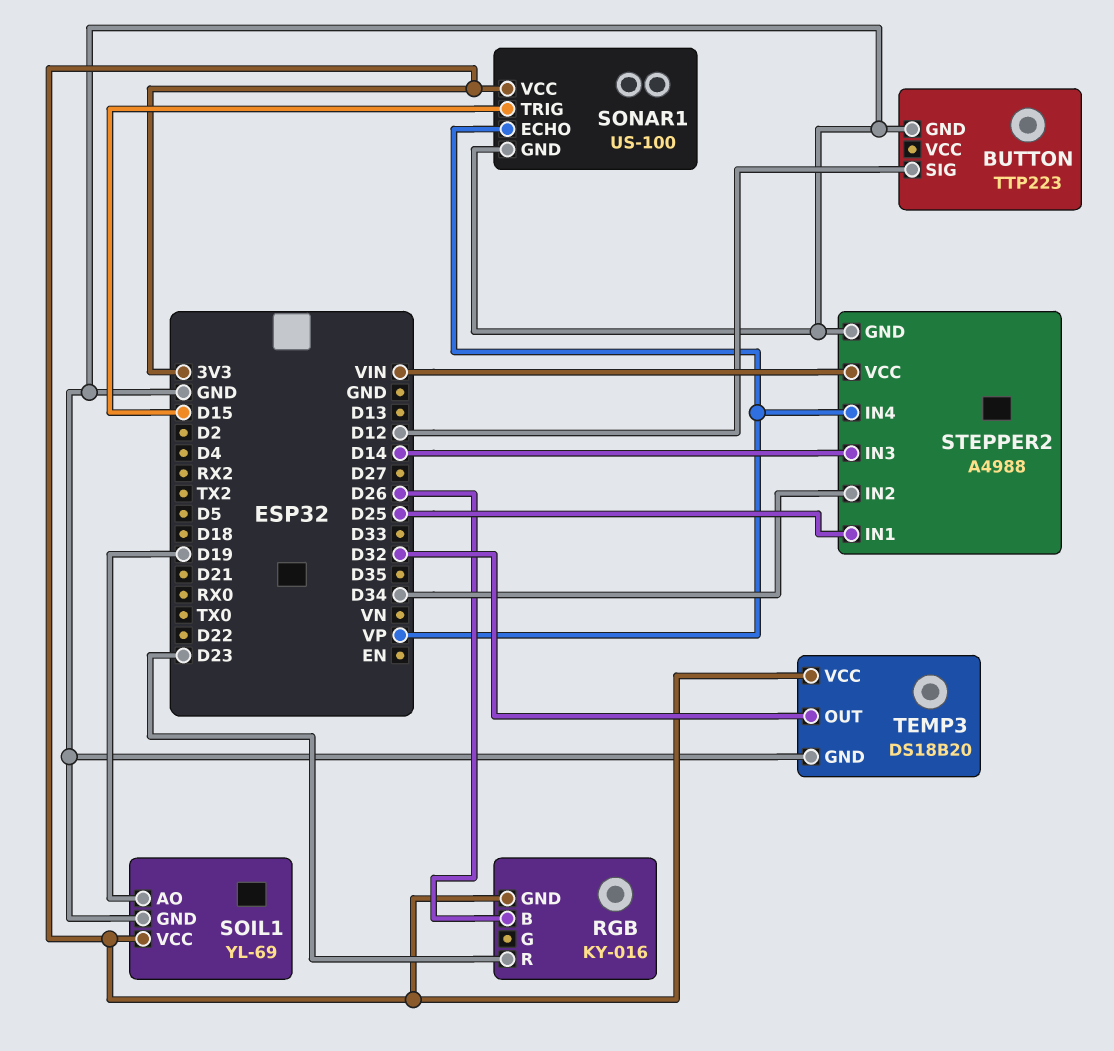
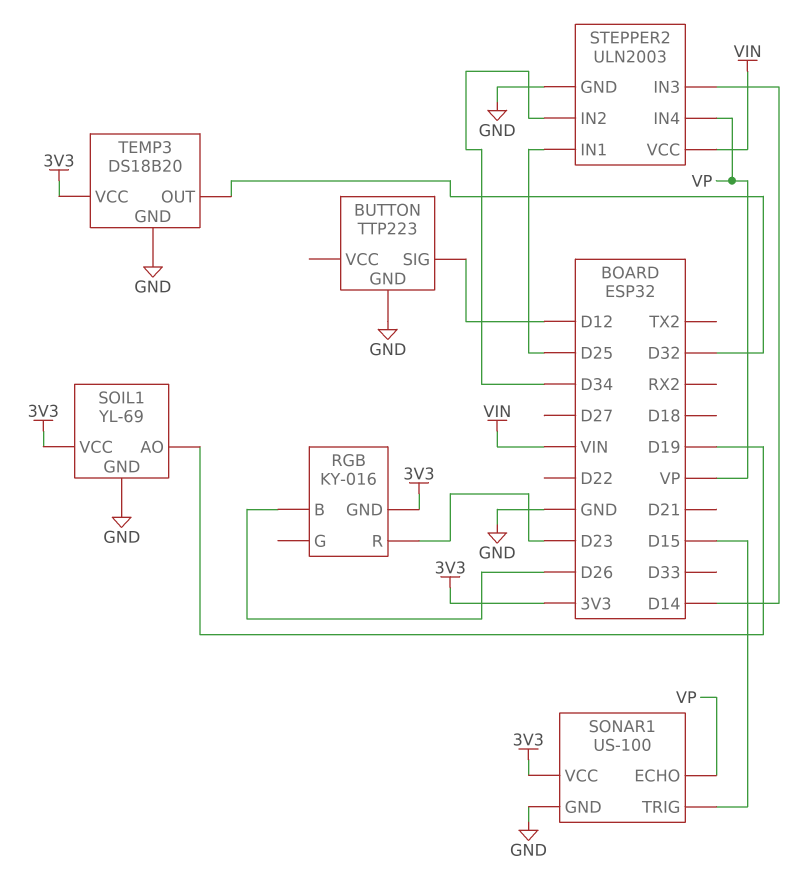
STEPPER2: A4988 -> ULN2003

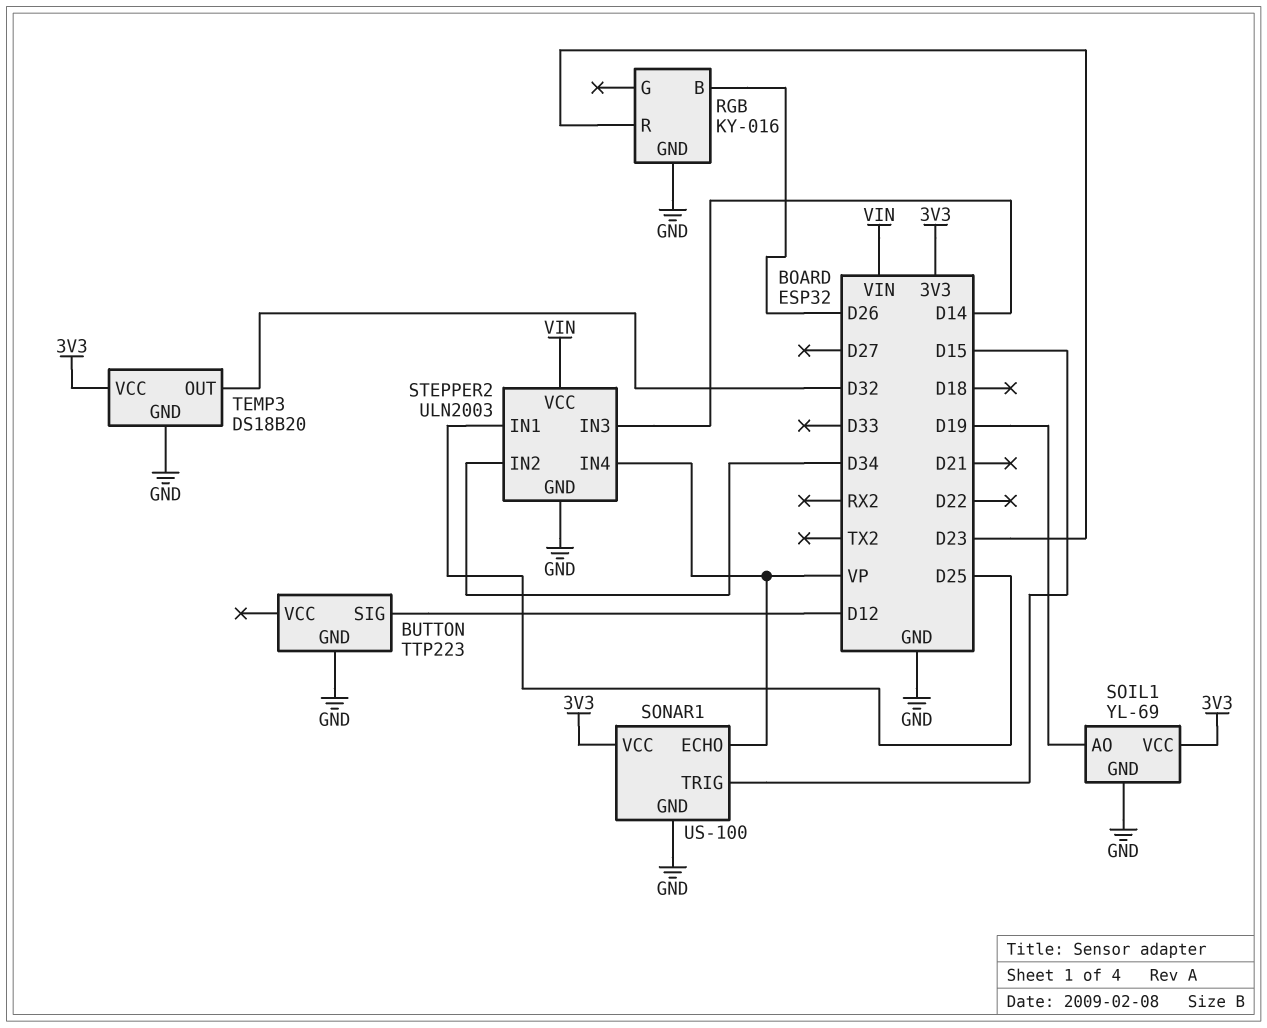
RGB pin GND: 3V3 -> GND

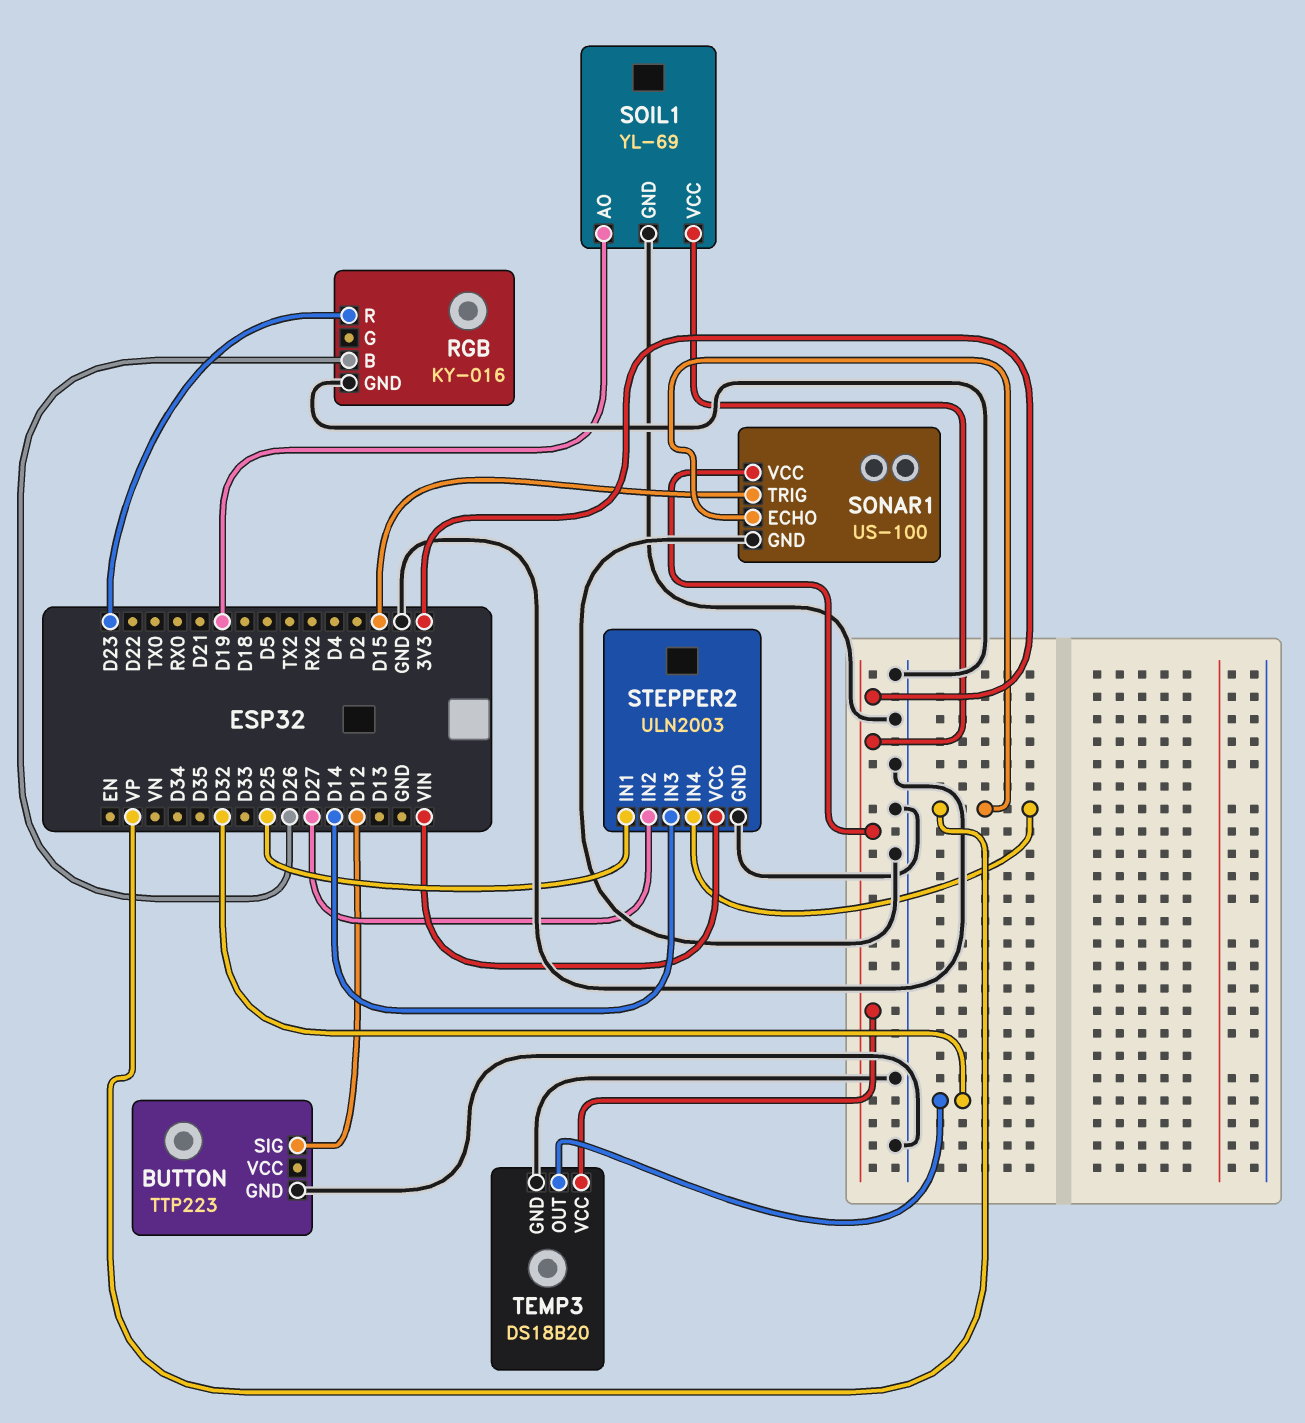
STEPPER2 pin IN2: D34 -> D27

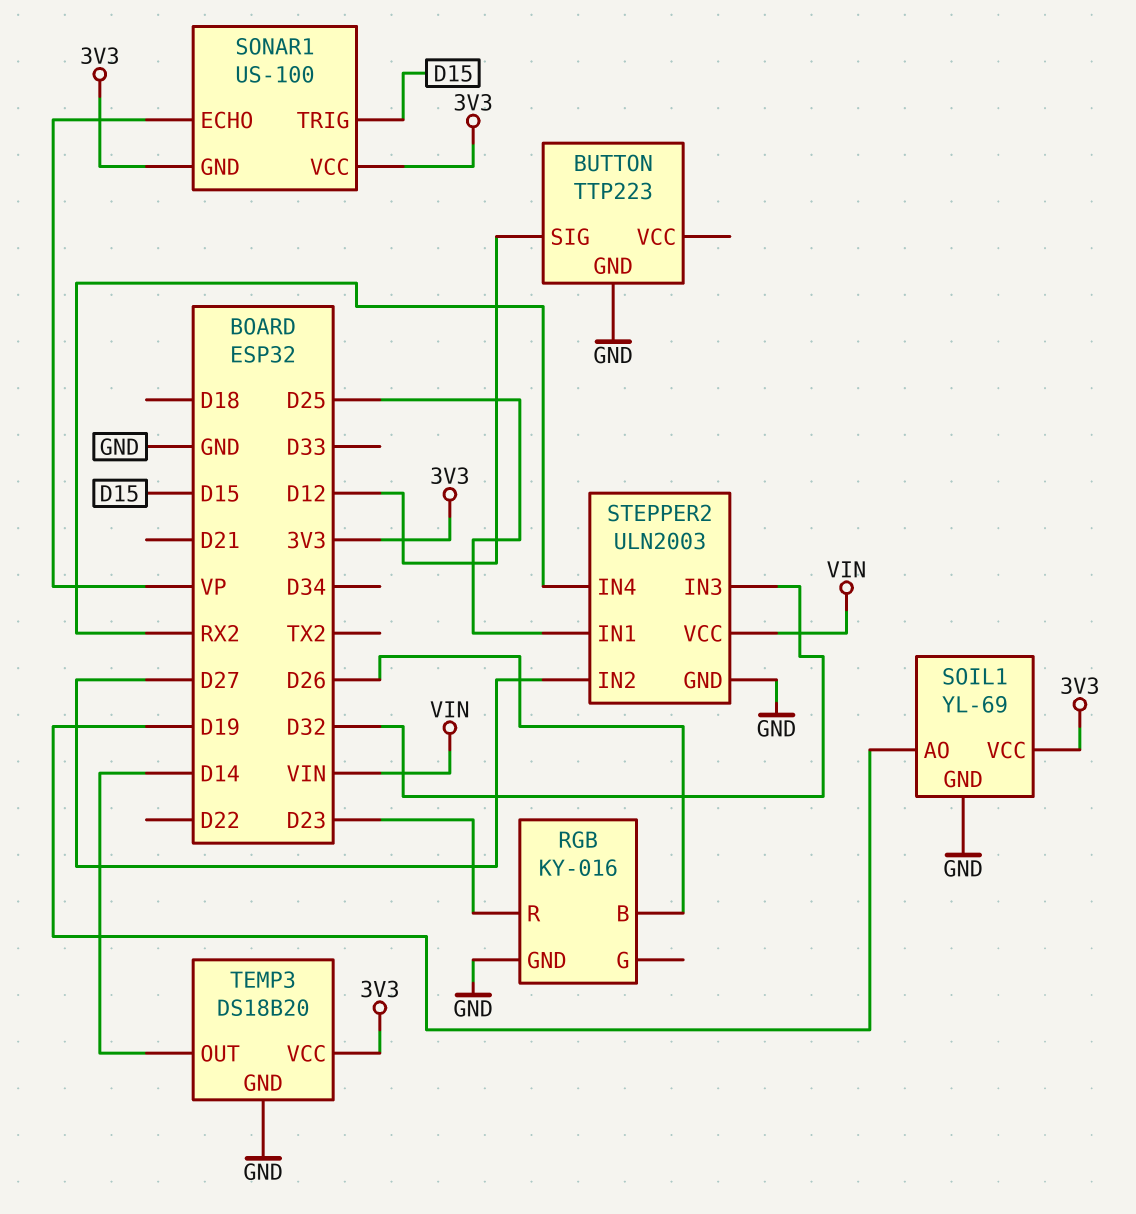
SONAR1 pin GND: GND -> 3V3
STEPPER2 pin IN3: D14 -> D32
STEPPER2 pin IN4: VP -> RX2
TEMP3 pin OUT: D32 -> D14

